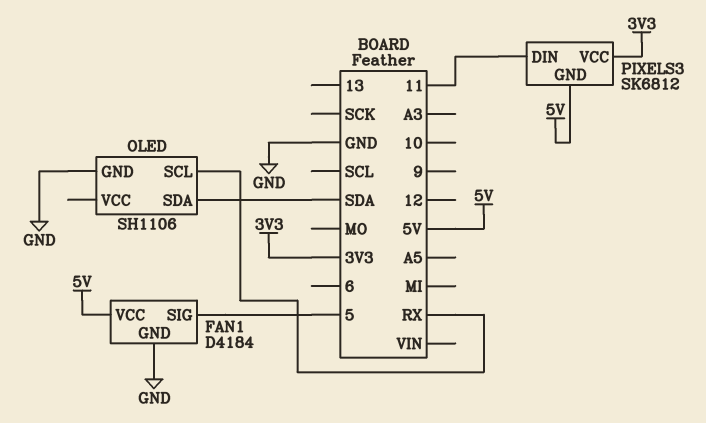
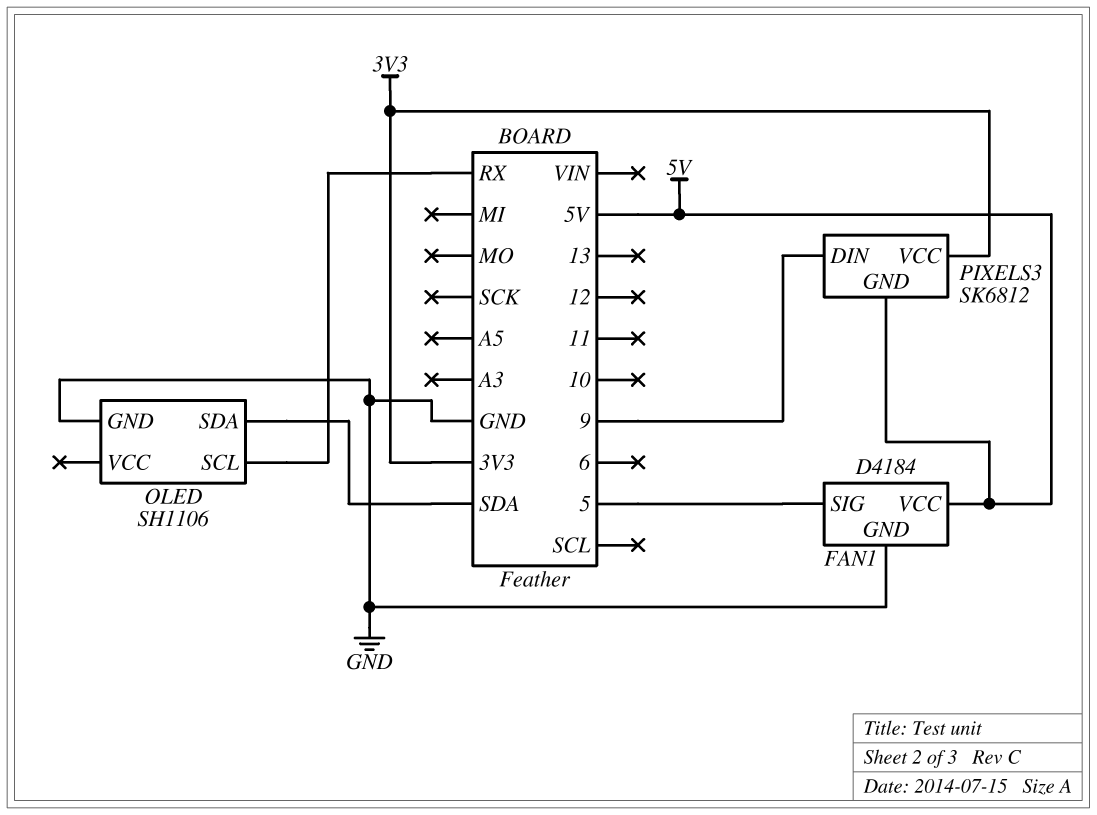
PIXELS3 pin DIN: 11 -> 9

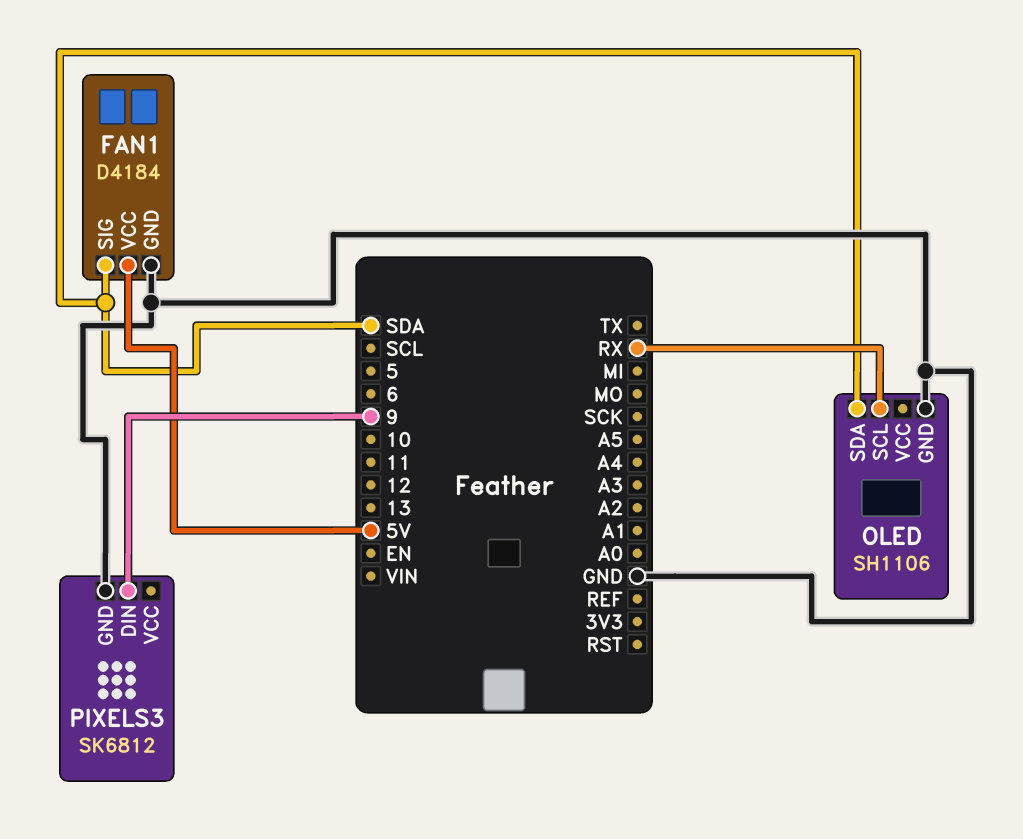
FAN1 pin SIG: 5 -> SDA
PIXELS3 pin GND: 5V -> GND
PIXELS3 pin VCC: 3V3 -> none

